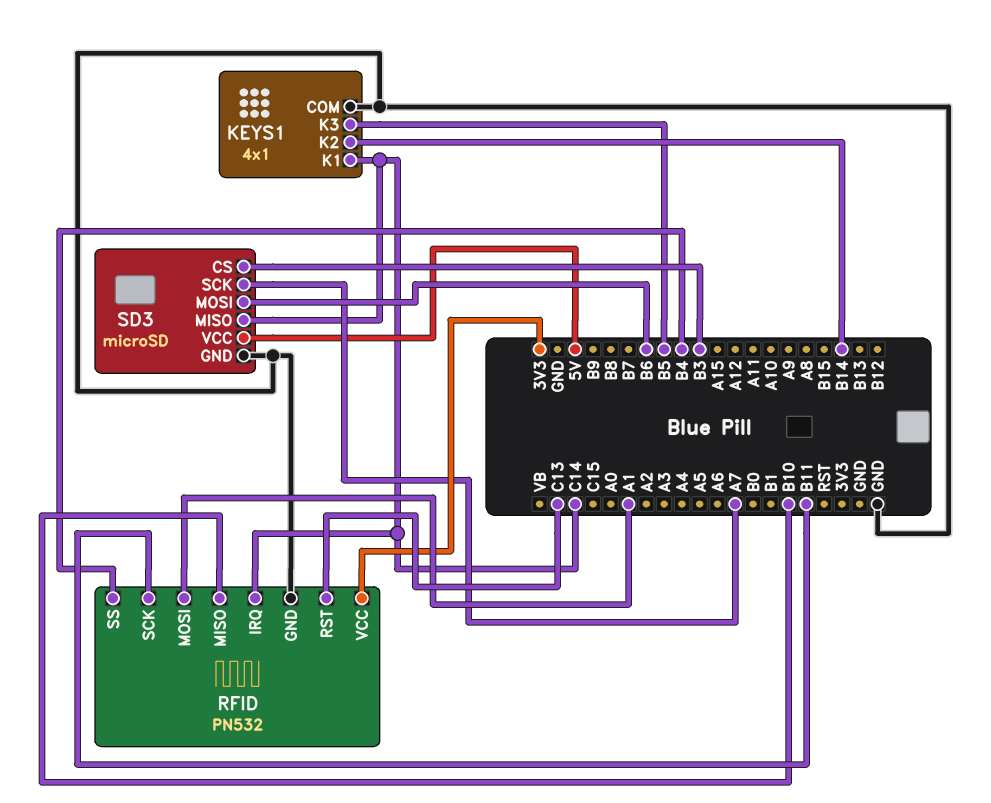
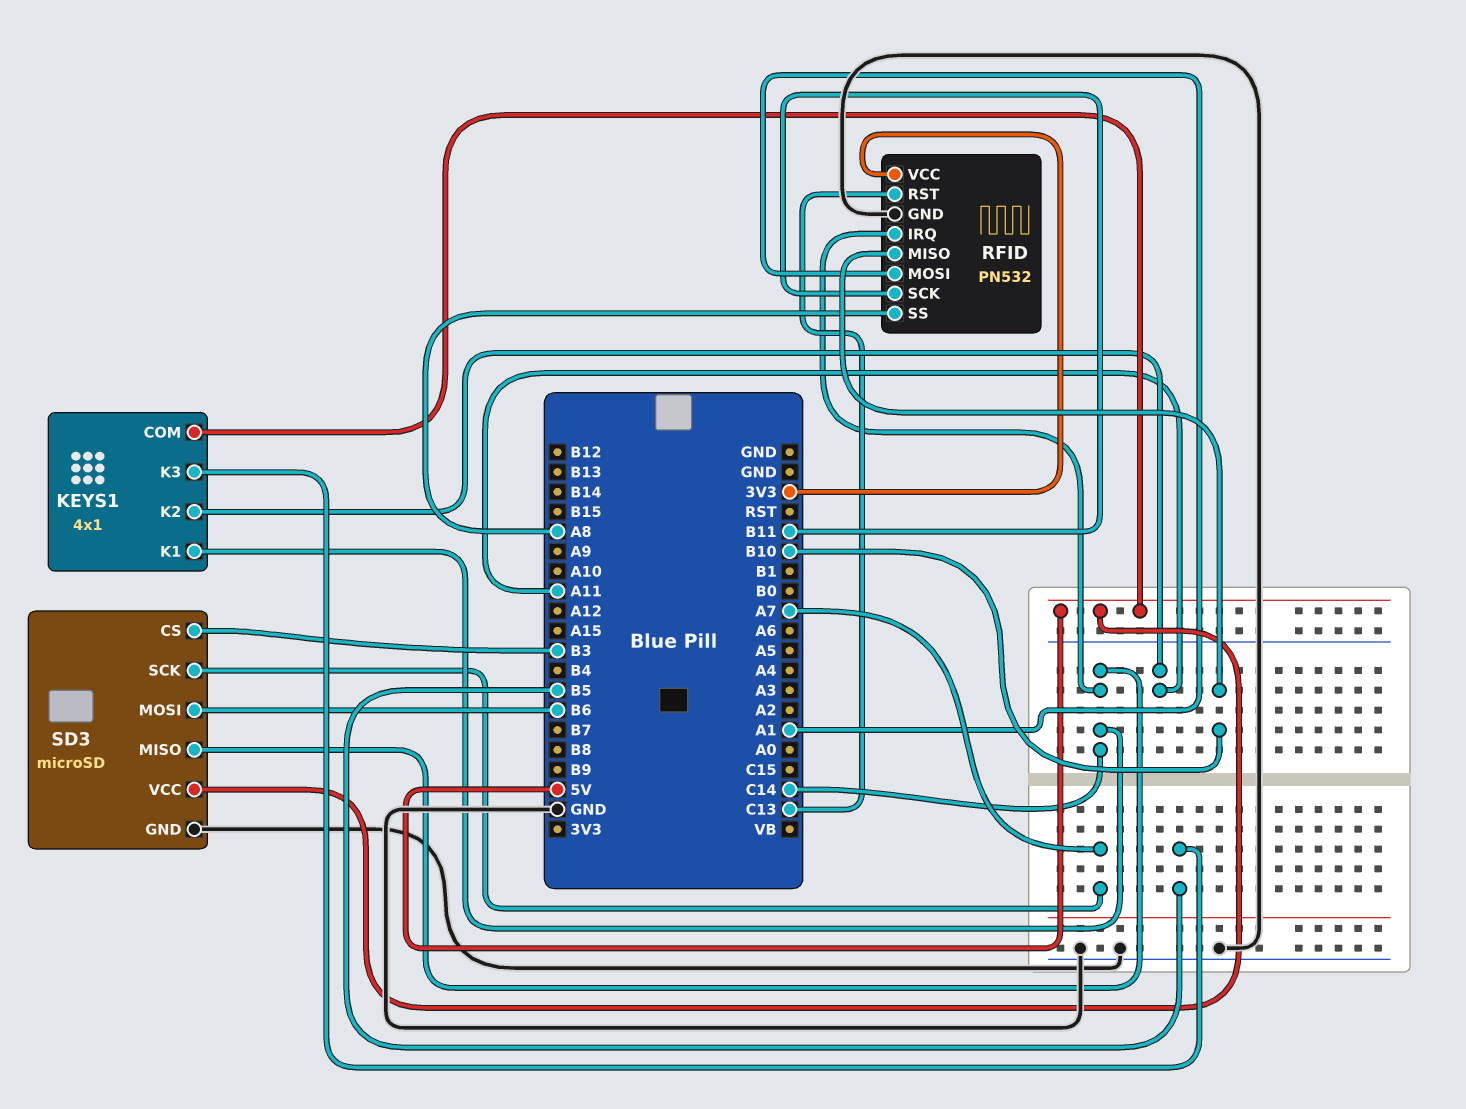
KEYS1 pin COM: GND -> 5V
KEYS1 pin K2: B14 -> A11
RFID pin SS: B4 -> A8

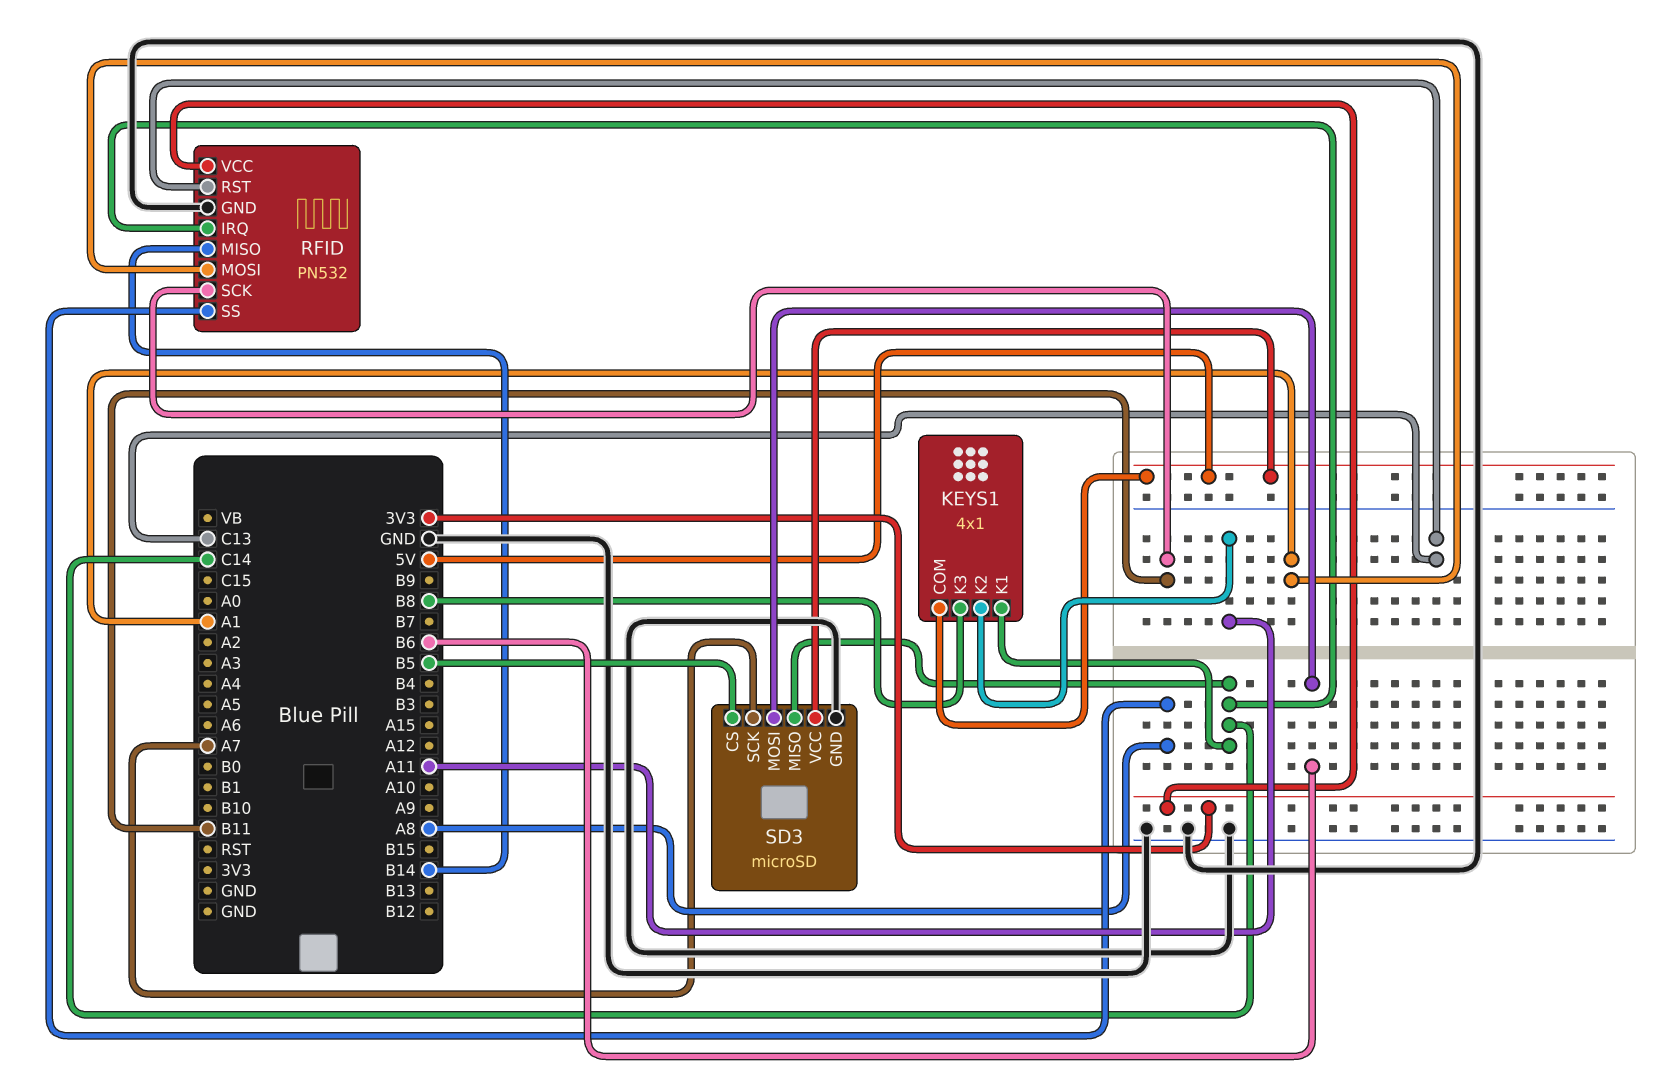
KEYS1 pin K3: B5 -> B8
RFID pin MISO: B10 -> B14
SD3 pin CS: B3 -> B5

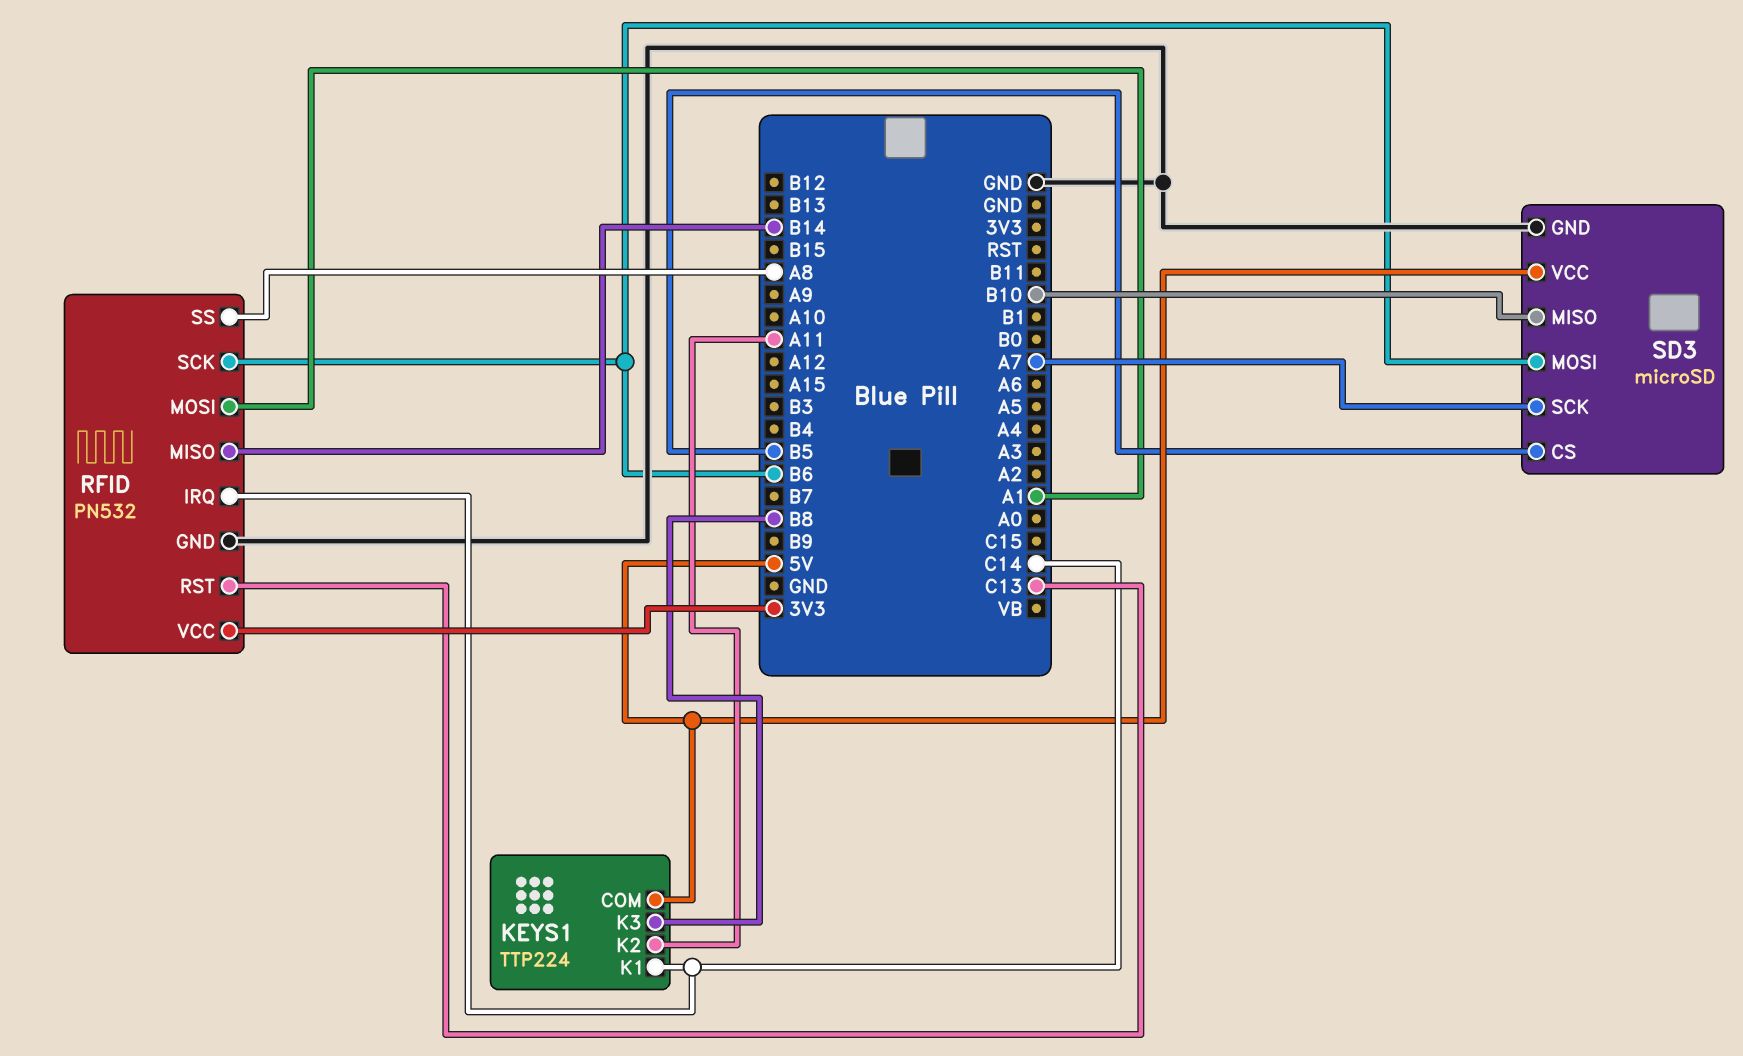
KEYS1: 4x1 -> TTP224
RFID pin SCK: B11 -> B6
SD3 pin MISO: C14 -> B10

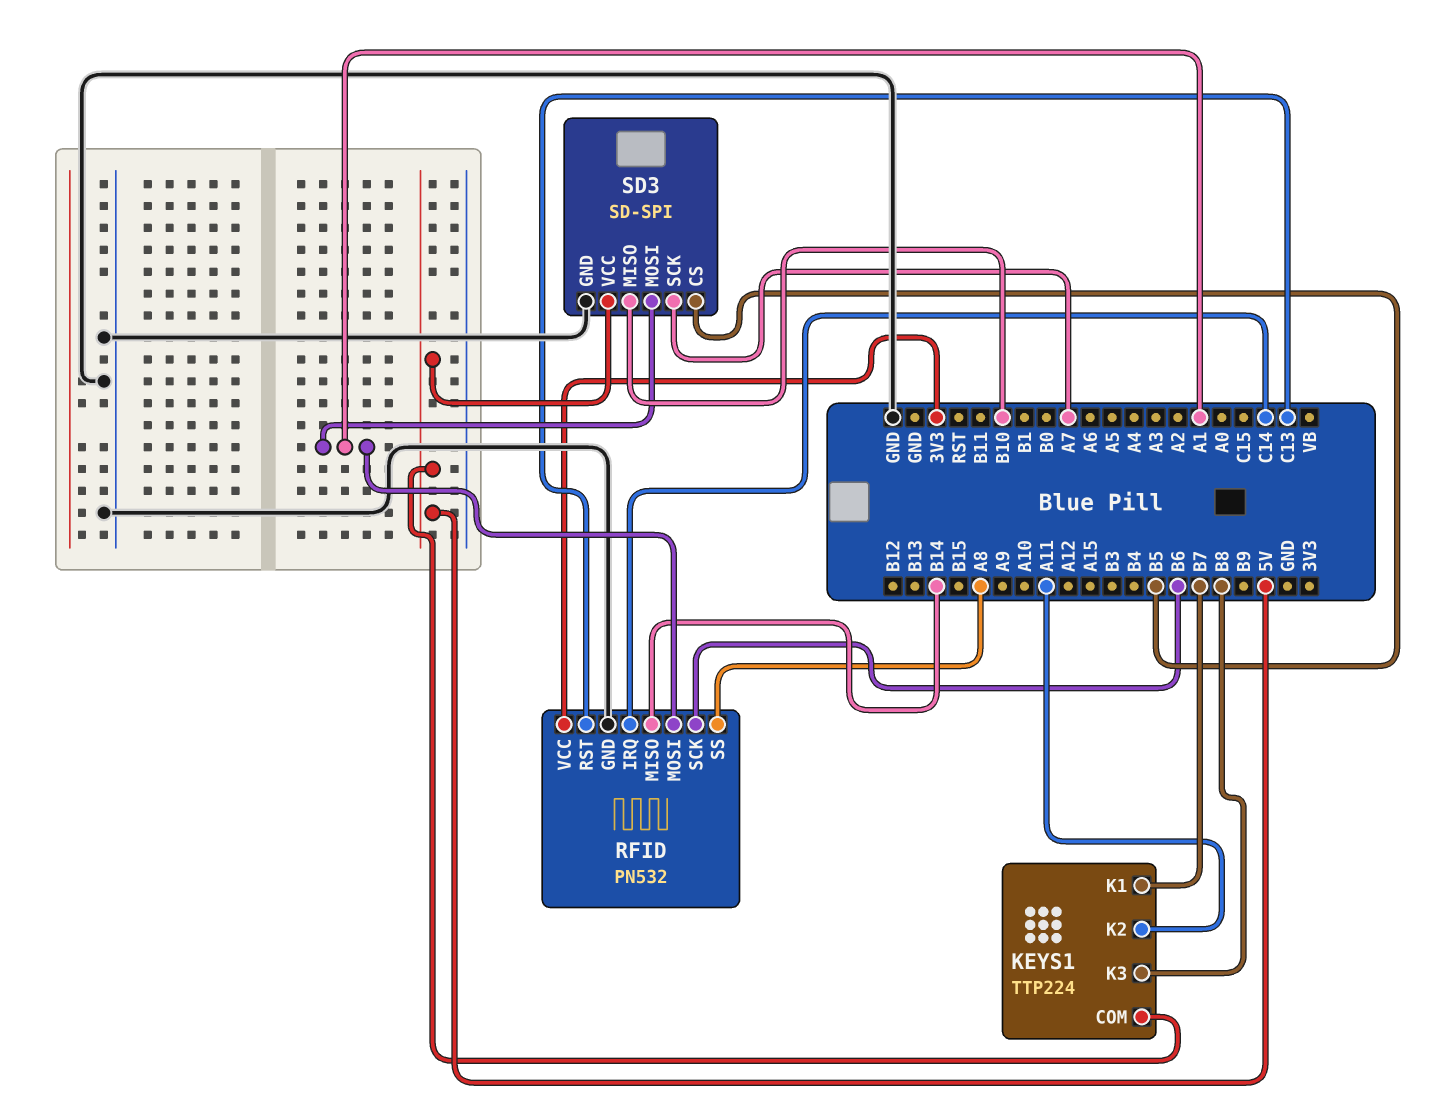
KEYS1 pin K1: C14 -> B7
SD3: microSD -> SD-SPI
SD3 pin MOSI: B6 -> A1

